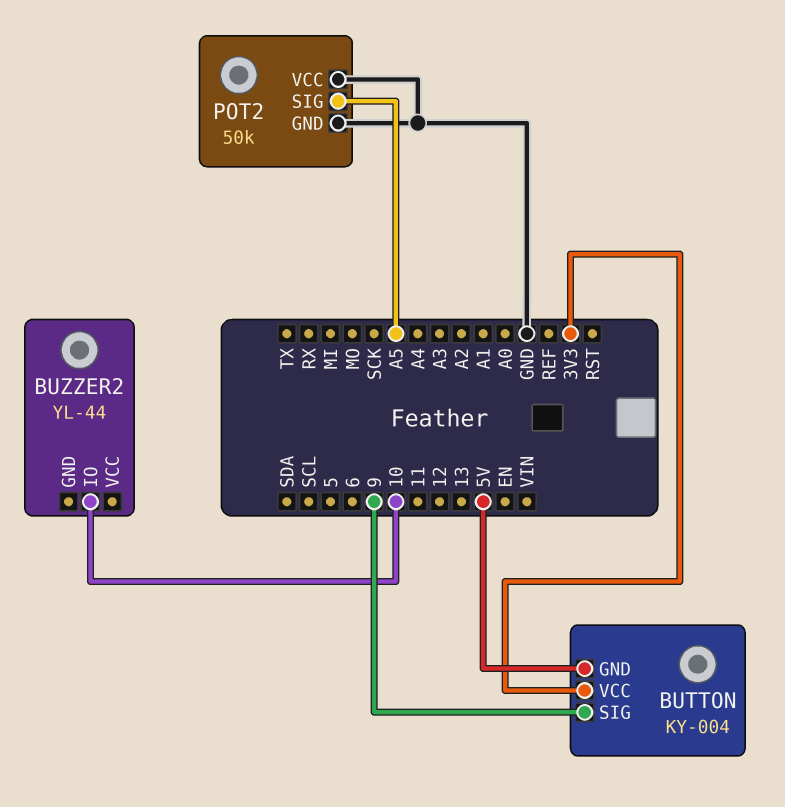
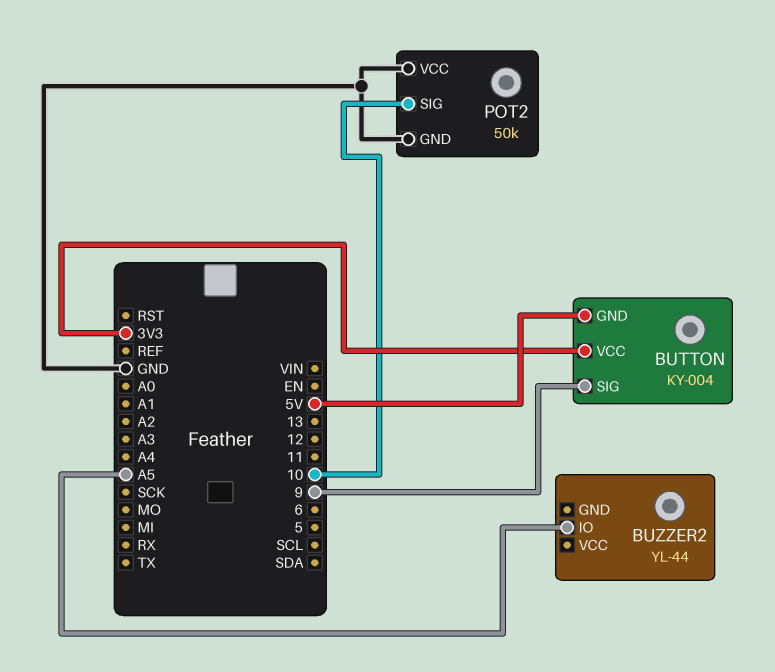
BUZZER2 pin IO: 10 -> A5
POT2 pin SIG: A5 -> 10

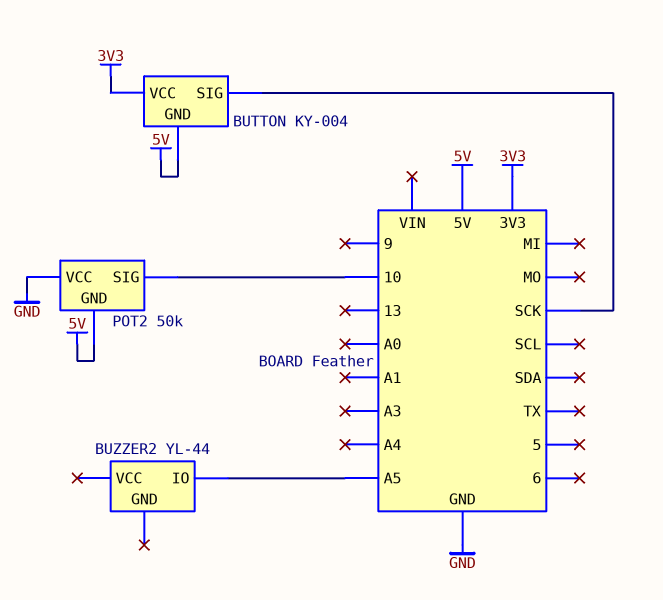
BUTTON pin SIG: 9 -> SCK
POT2 pin GND: GND -> 5V

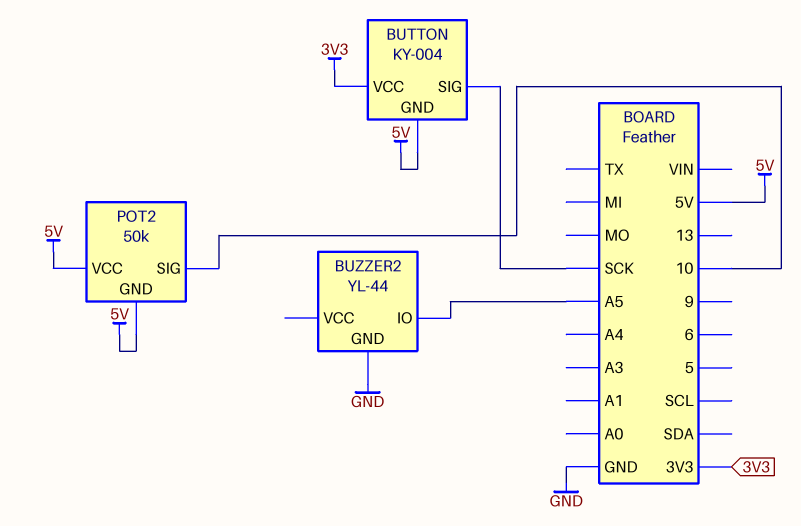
BUZZER2 pin GND: none -> GND
POT2 pin VCC: GND -> 5V

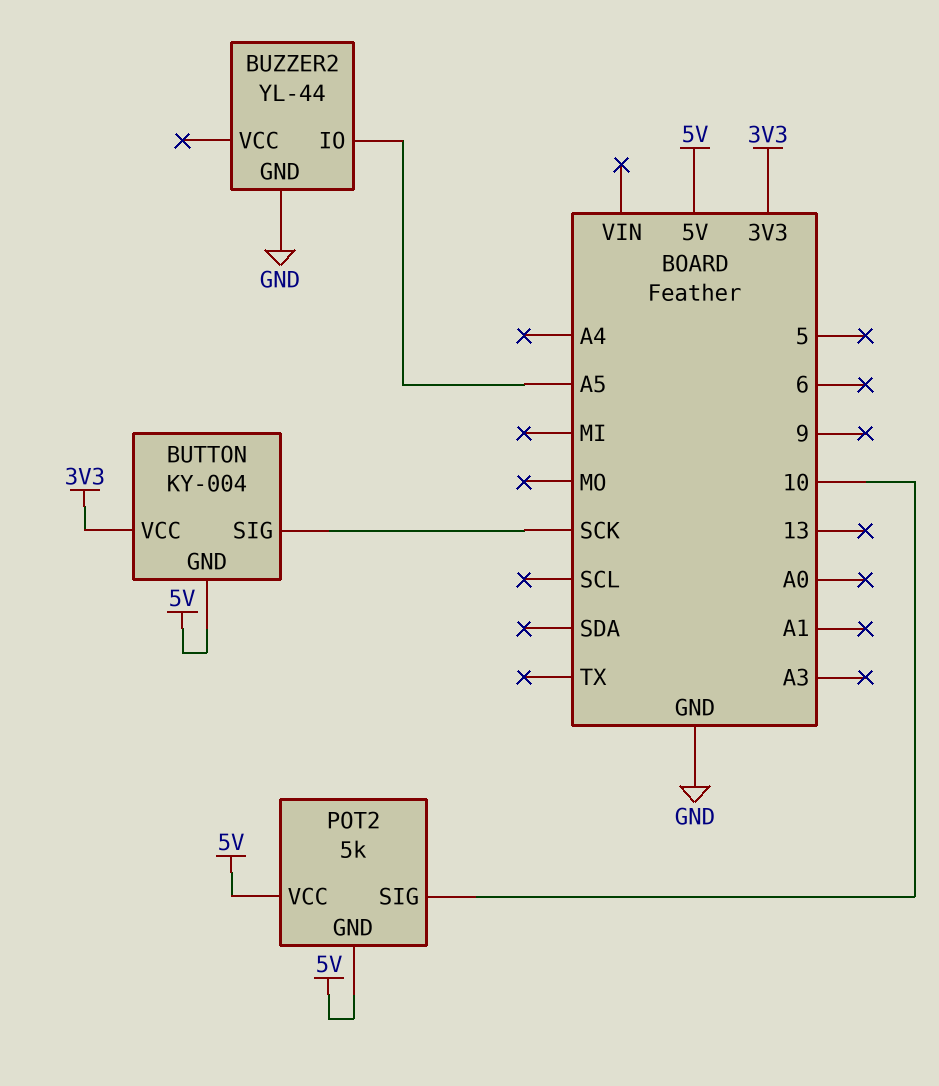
POT2: 50k -> 5k

